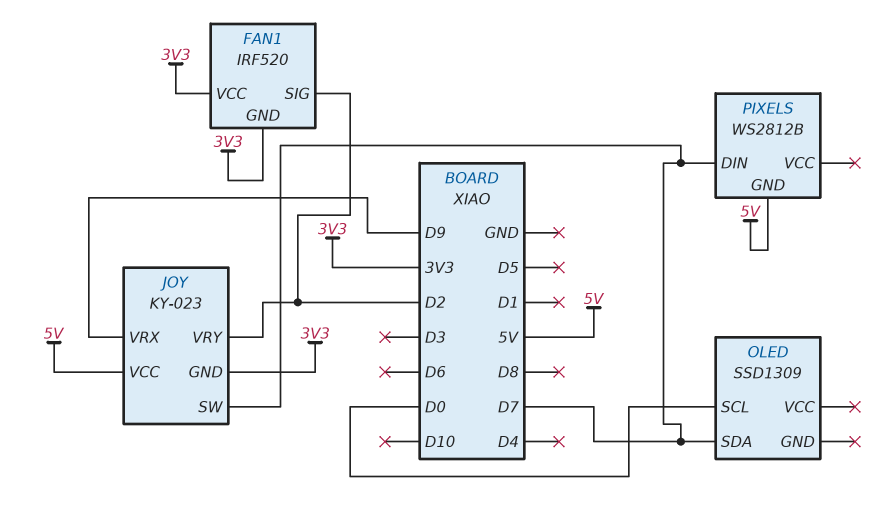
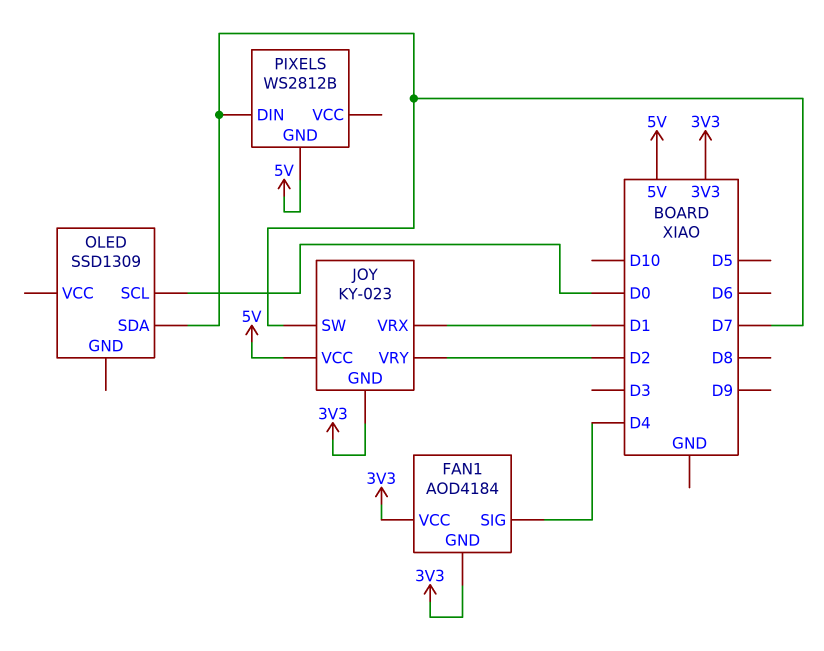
FAN1: IRF520 -> AOD4184
FAN1 pin SIG: D2 -> D4
JOY pin VRX: D9 -> D1

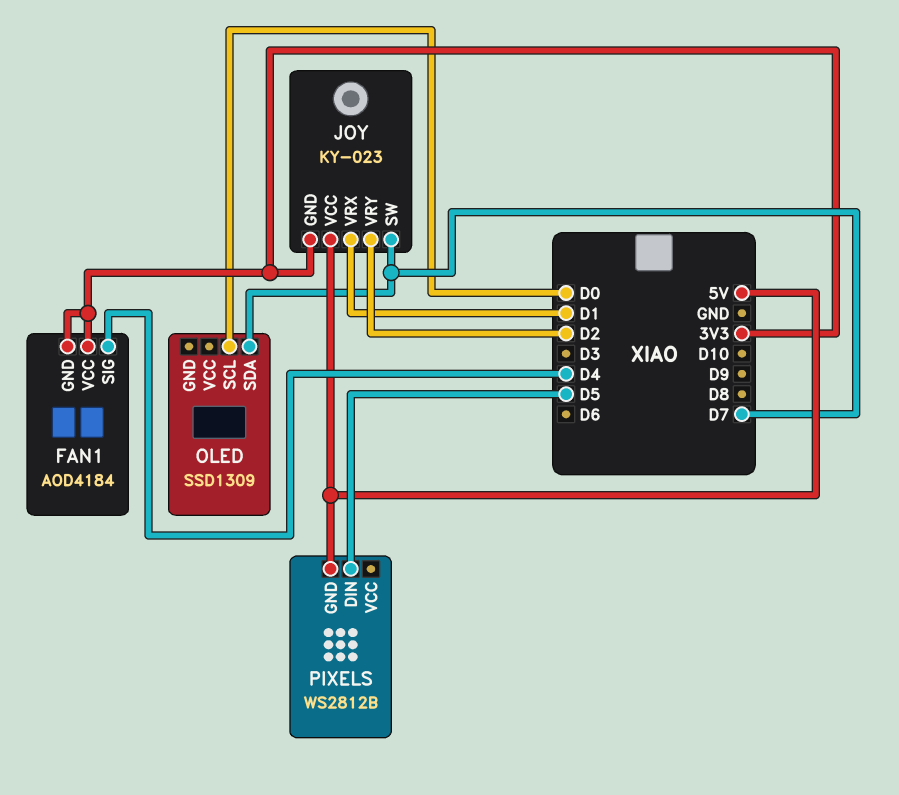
PIXELS pin DIN: D7 -> D5

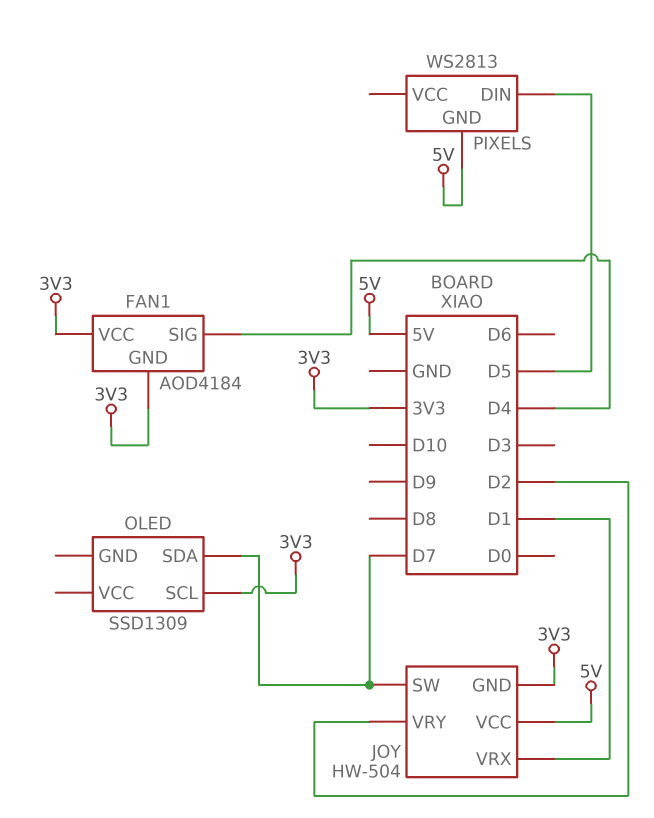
JOY: KY-023 -> HW-504
OLED pin SCL: D0 -> 3V3
PIXELS: WS2812B -> WS2813

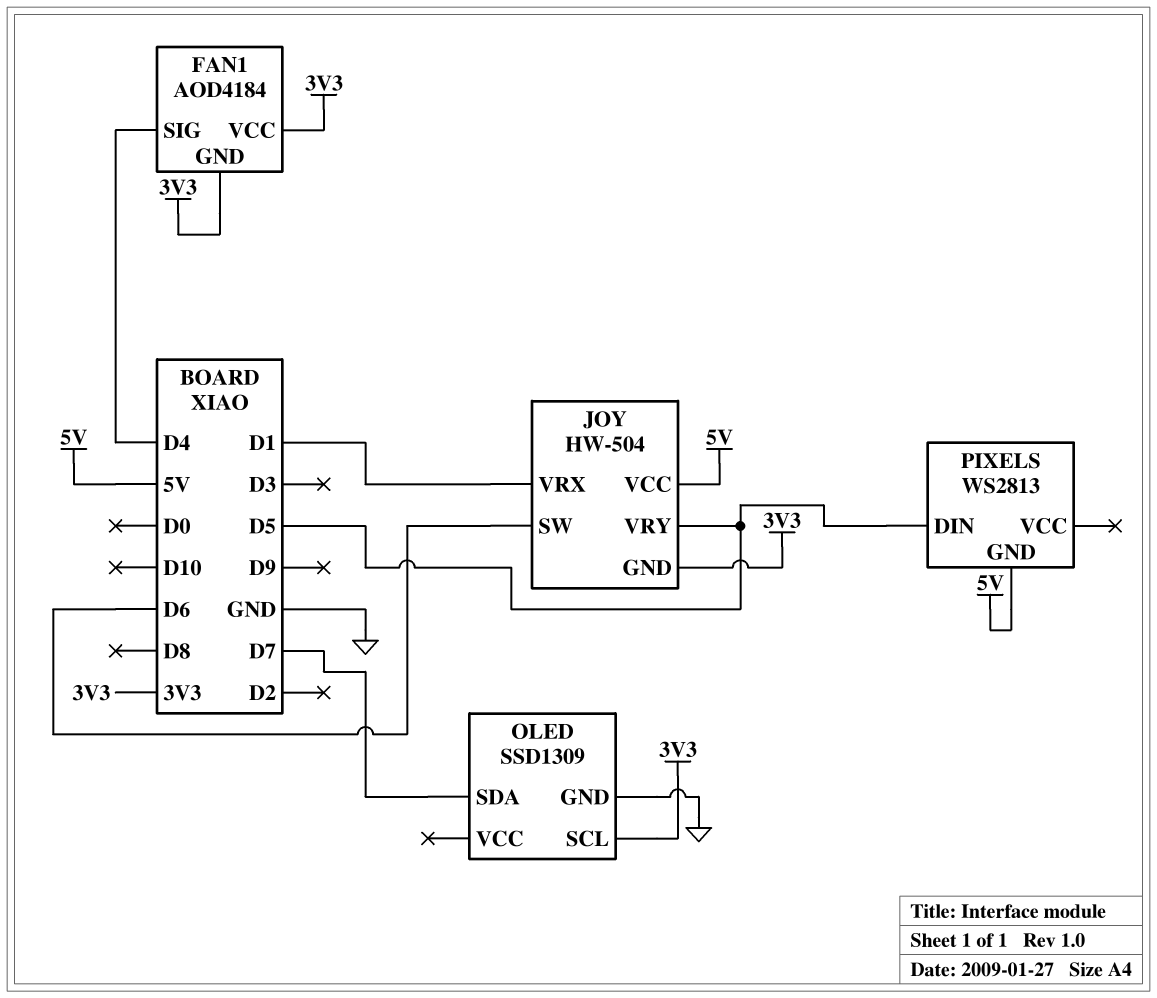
JOY pin SW: D7 -> D6
JOY pin VRY: D2 -> D5
OLED pin GND: none -> GND

